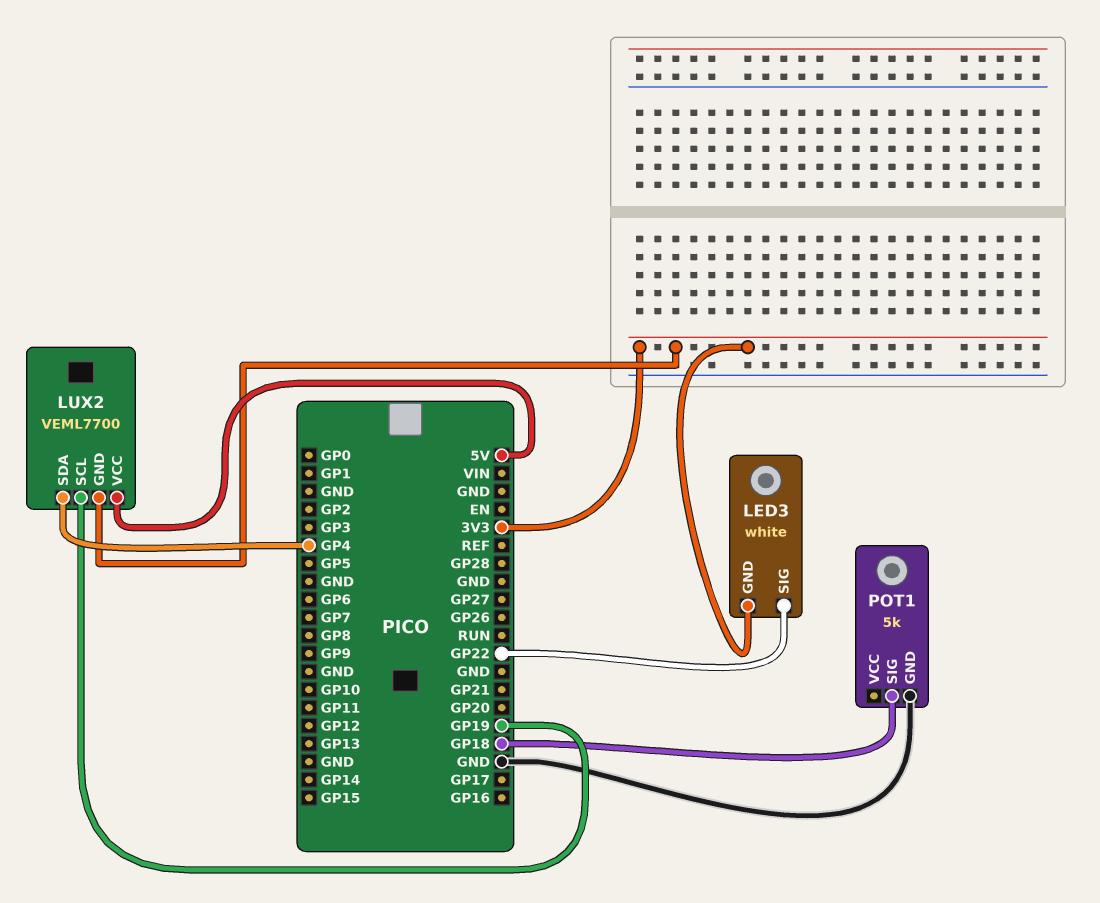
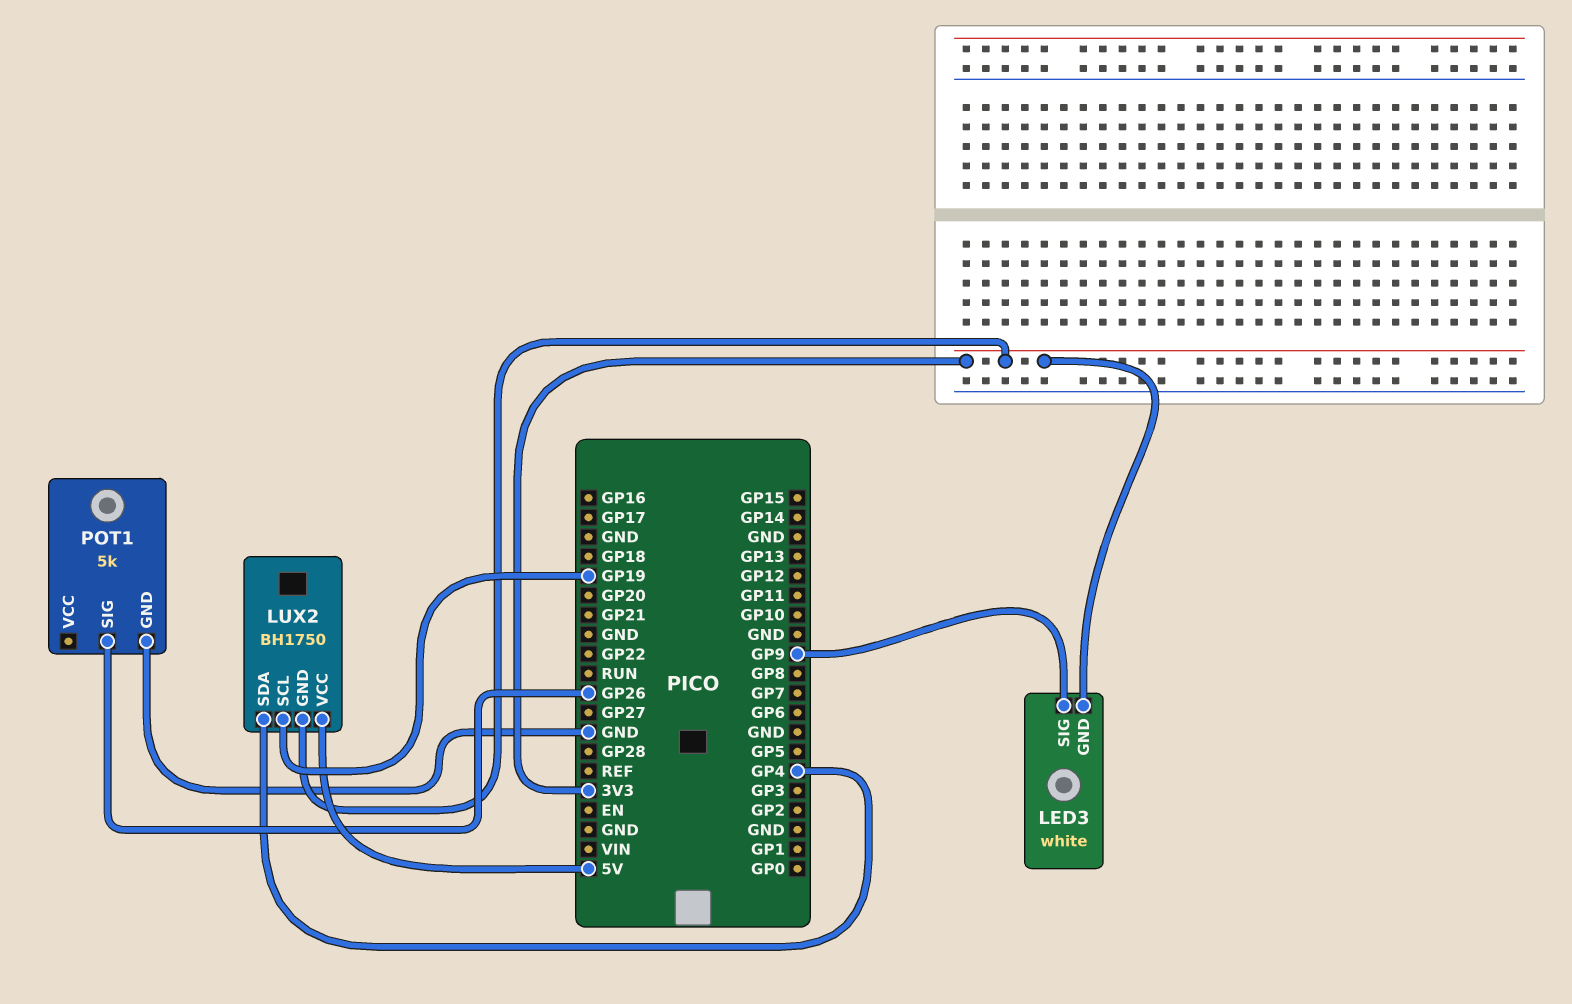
LED3 pin SIG: GP22 -> GP9
LUX2: VEML7700 -> BH1750
POT1 pin SIG: GP18 -> GP26

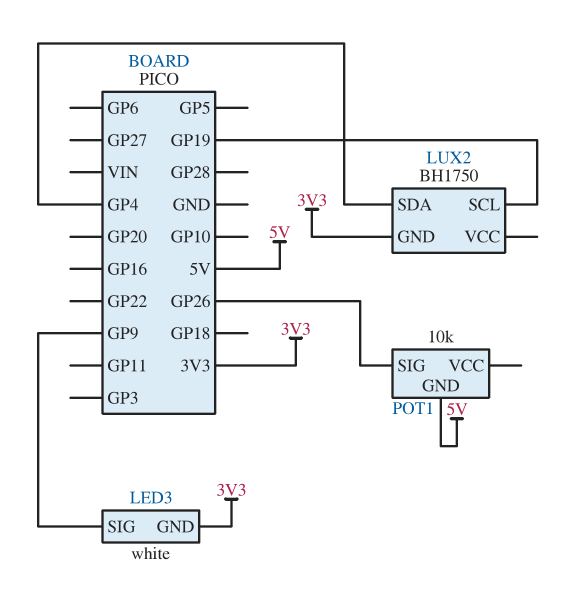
LUX2 pin VCC: 5V -> none
POT1: 5k -> 10k
POT1 pin GND: GND -> 5V

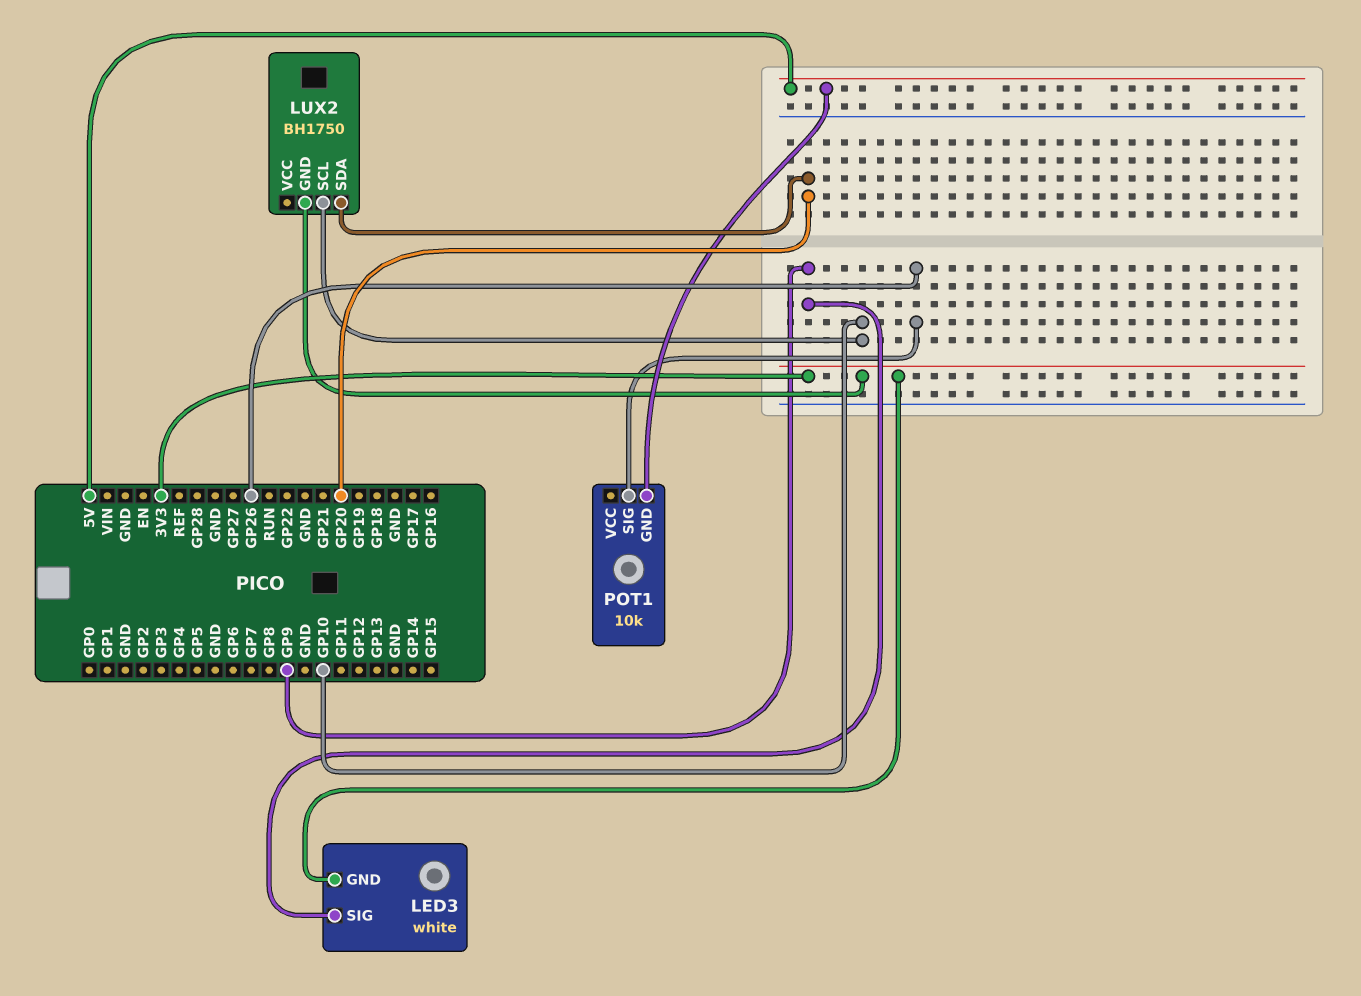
LUX2 pin SCL: GP19 -> GP10
LUX2 pin SDA: GP4 -> GP20

